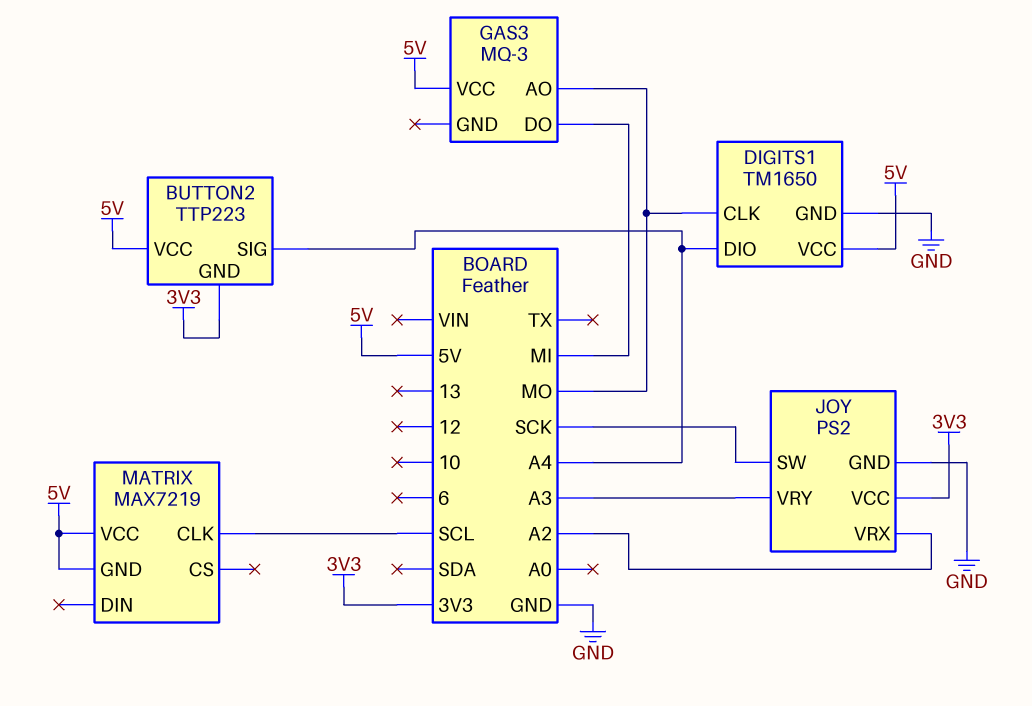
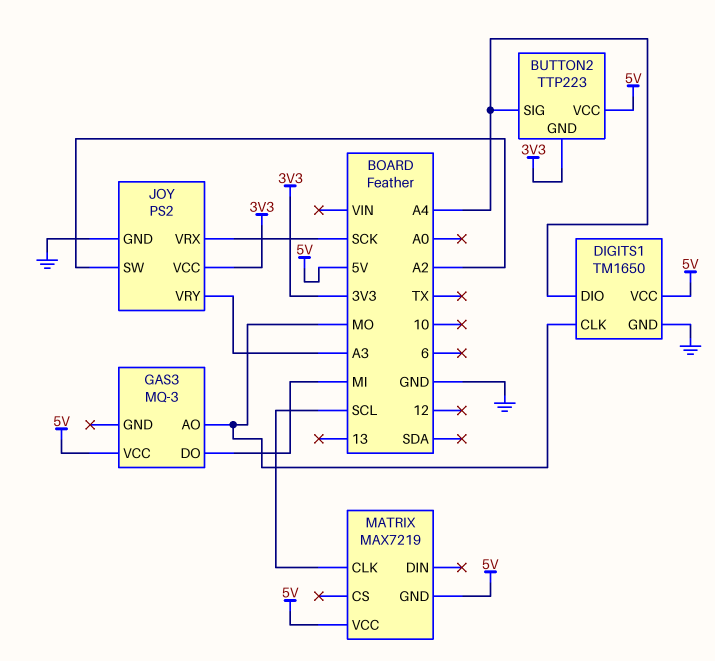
JOY pin SW: SCK -> A2
JOY pin VRX: A2 -> SCK

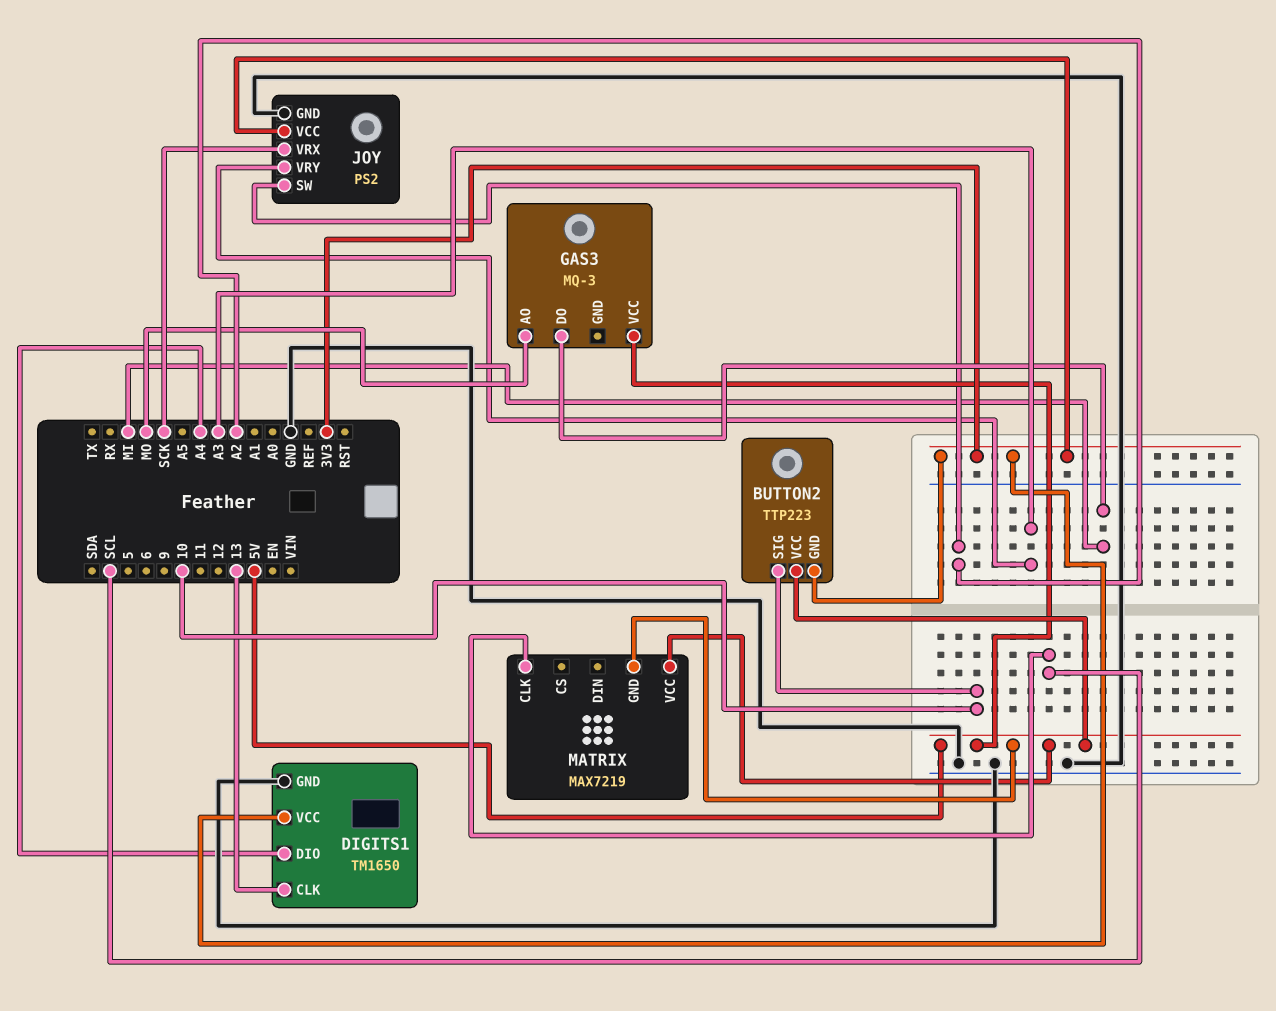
BUTTON2 pin SIG: A4 -> 10
DIGITS1 pin CLK: MO -> 13
DIGITS1 pin VCC: 5V -> 3V3

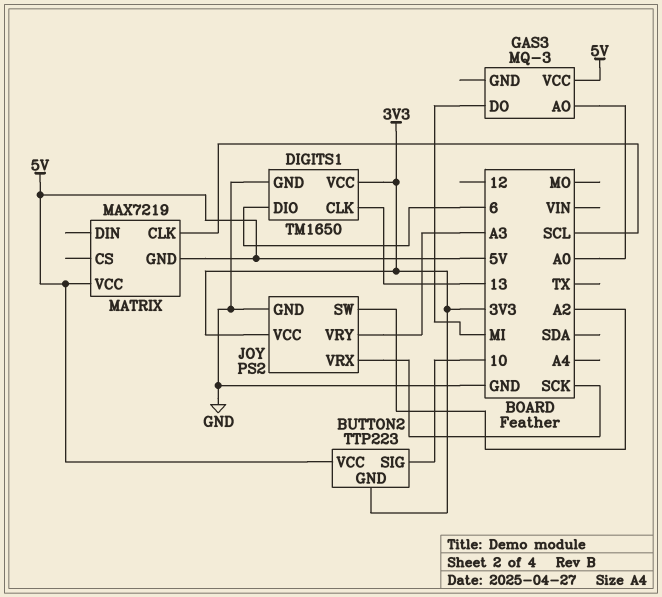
DIGITS1 pin DIO: A4 -> 6
GAS3 pin AO: MO -> A0

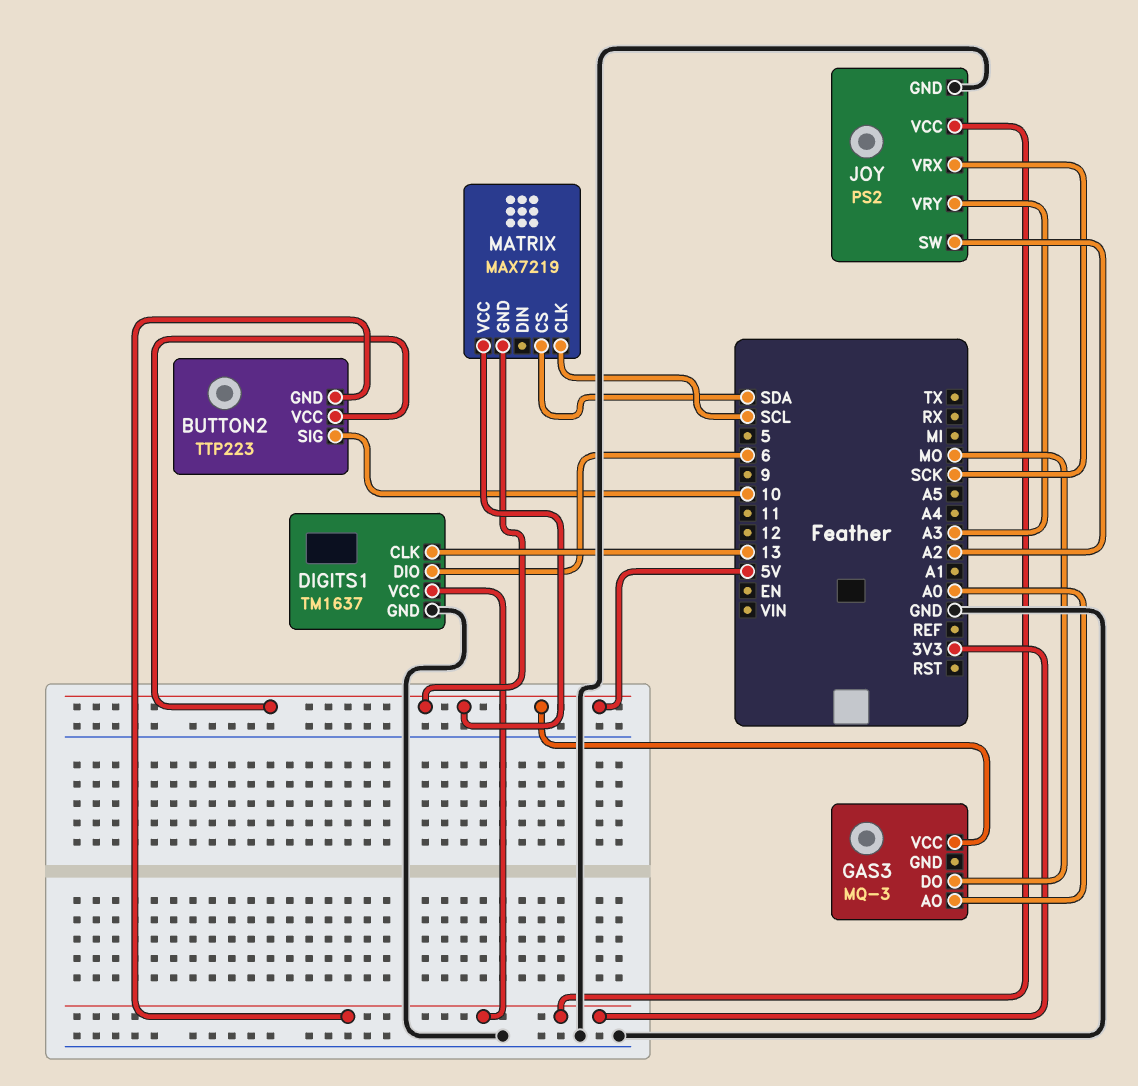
DIGITS1: TM1650 -> TM1637
GAS3 pin DO: MI -> MO
MATRIX pin CS: none -> SDA

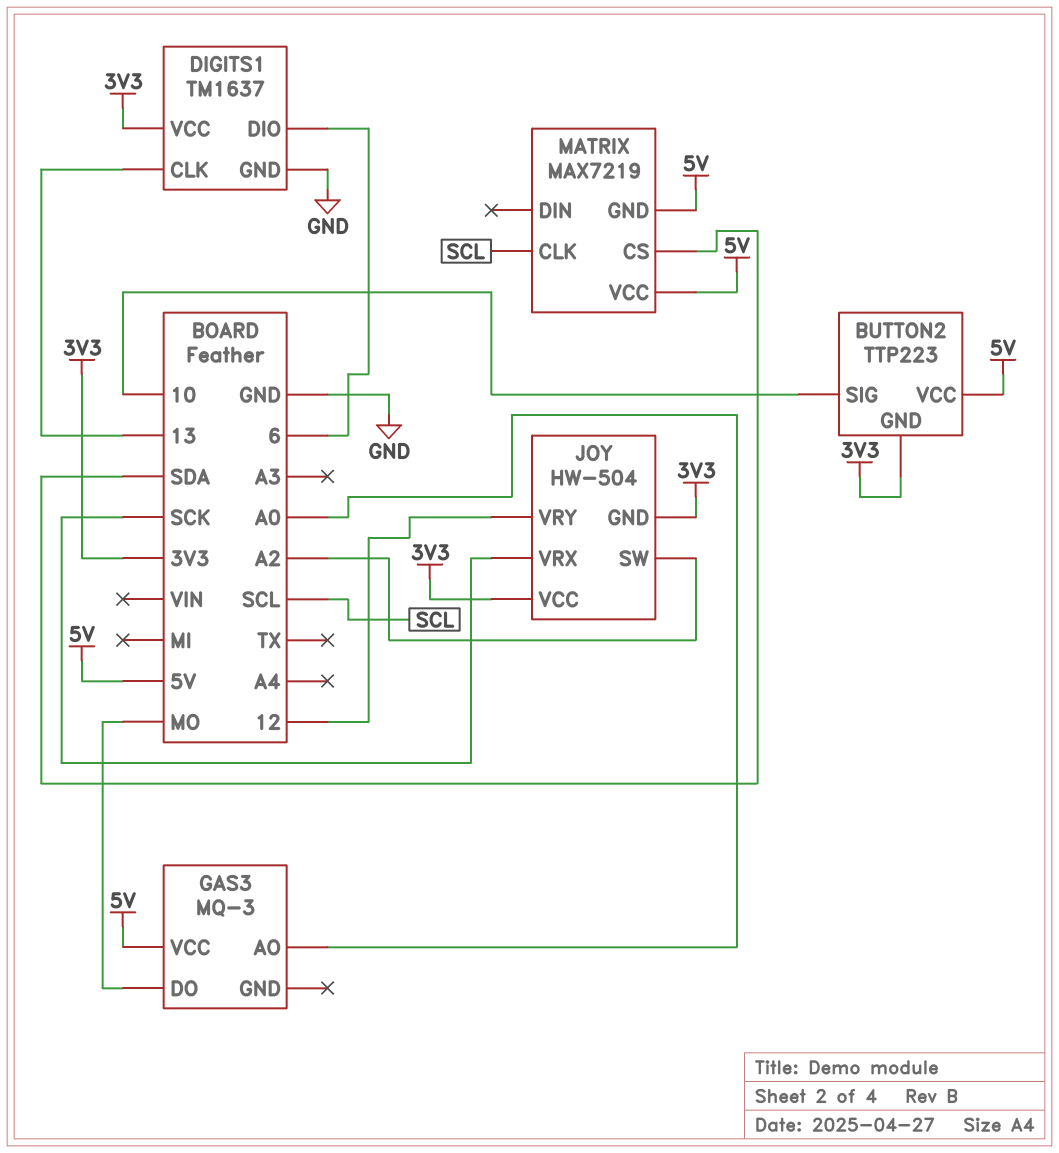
JOY: PS2 -> HW-504
JOY pin GND: GND -> 3V3
JOY pin VRY: A3 -> 12

